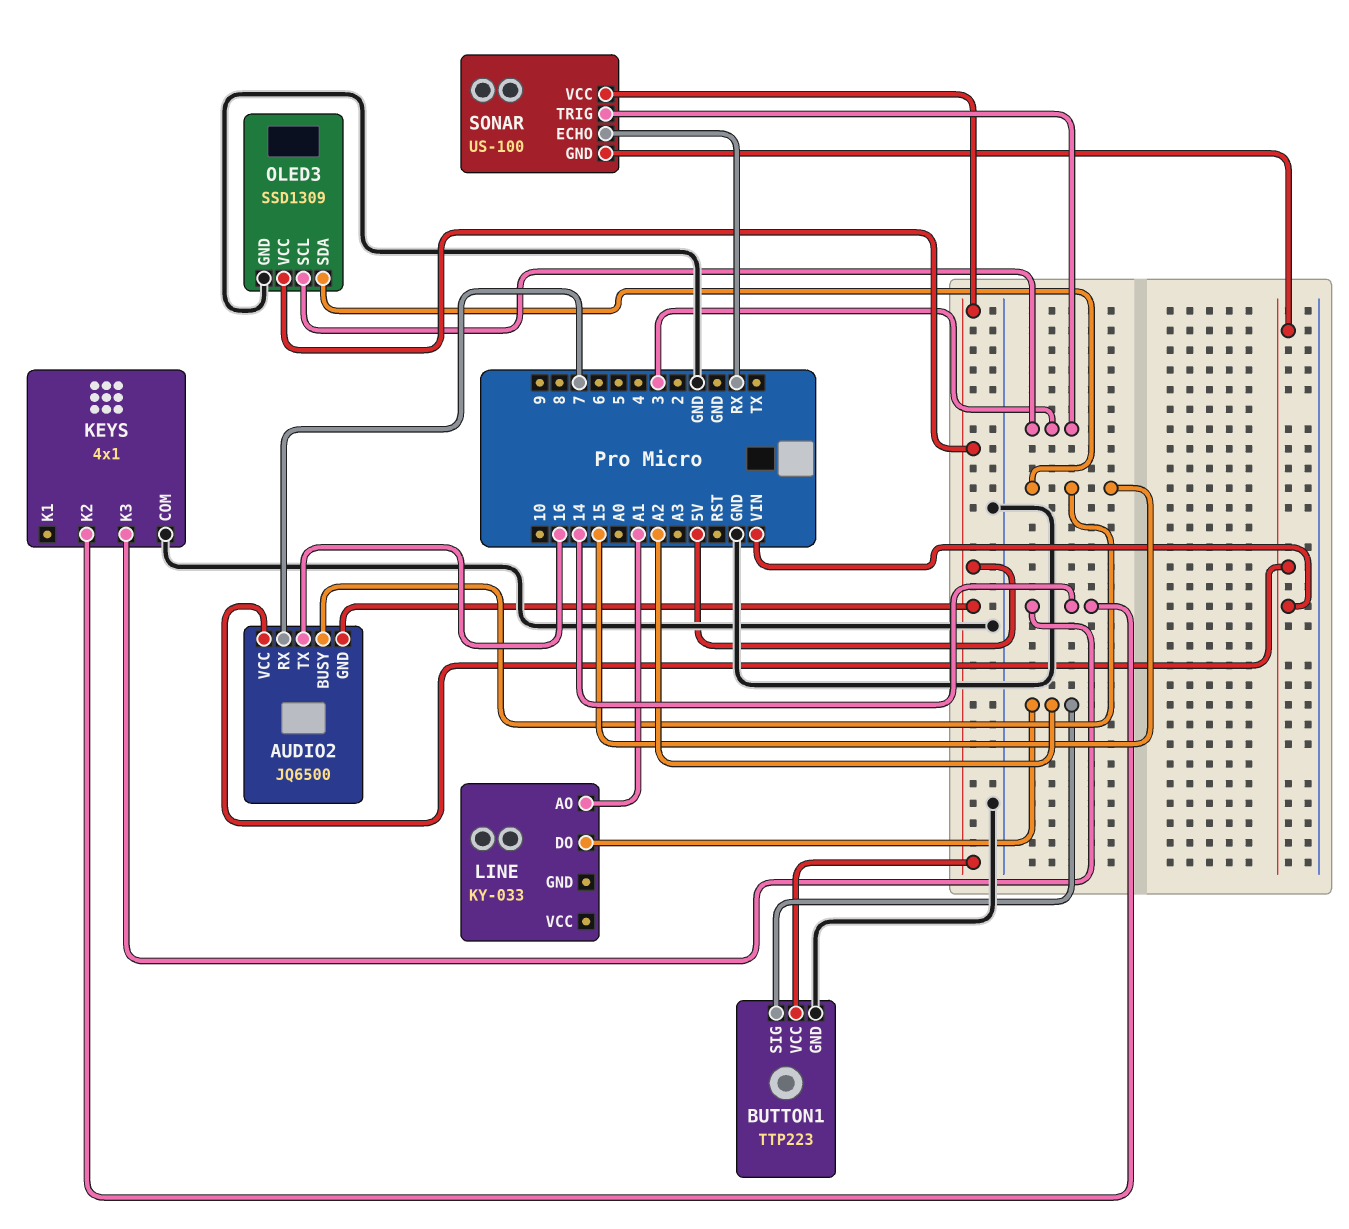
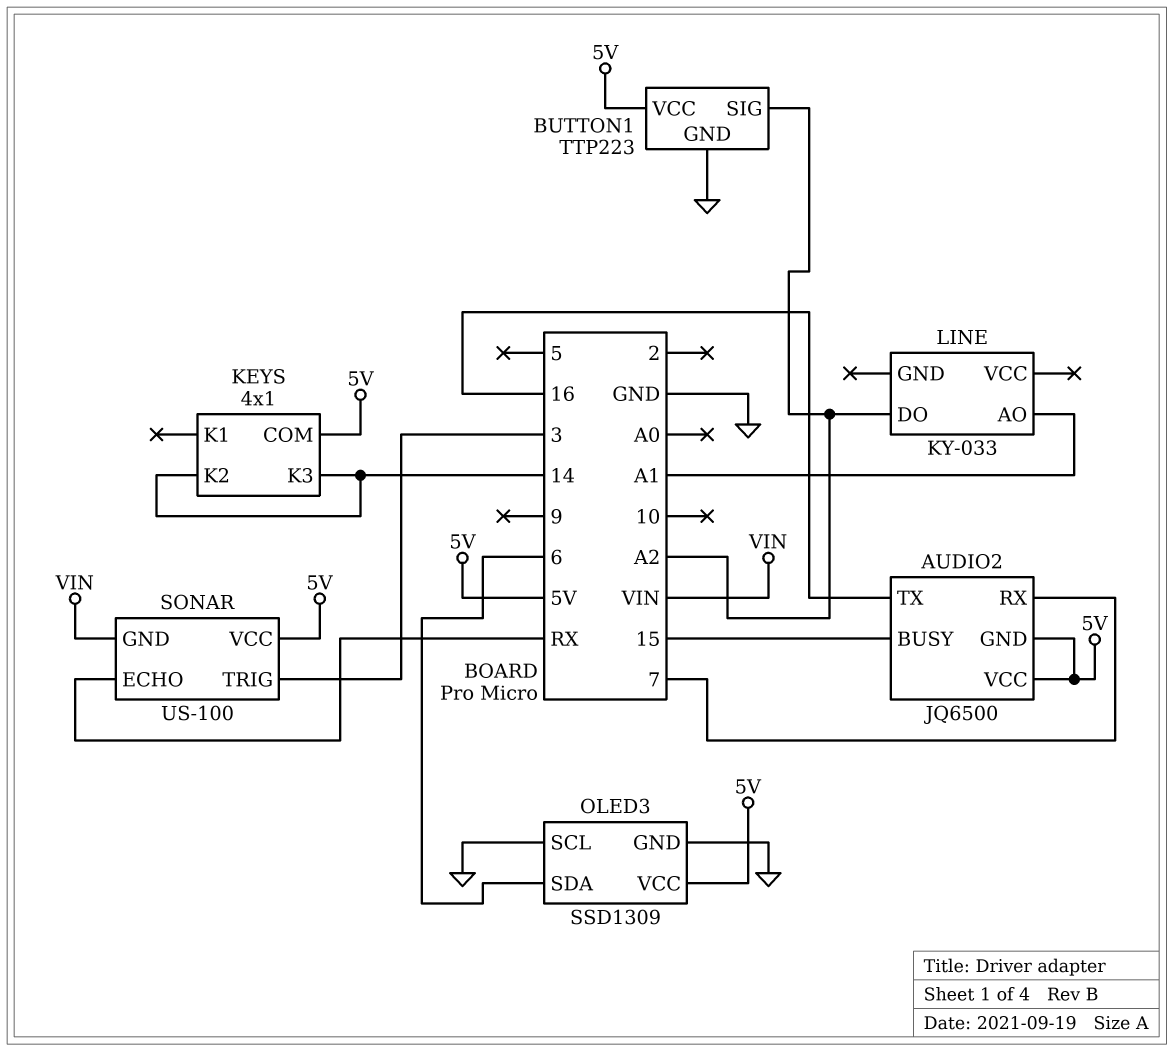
AUDIO2 pin VCC: VIN -> 5V
KEYS pin COM: GND -> 5V
OLED3 pin SCL: 3 -> GND
OLED3 pin SDA: 15 -> 6

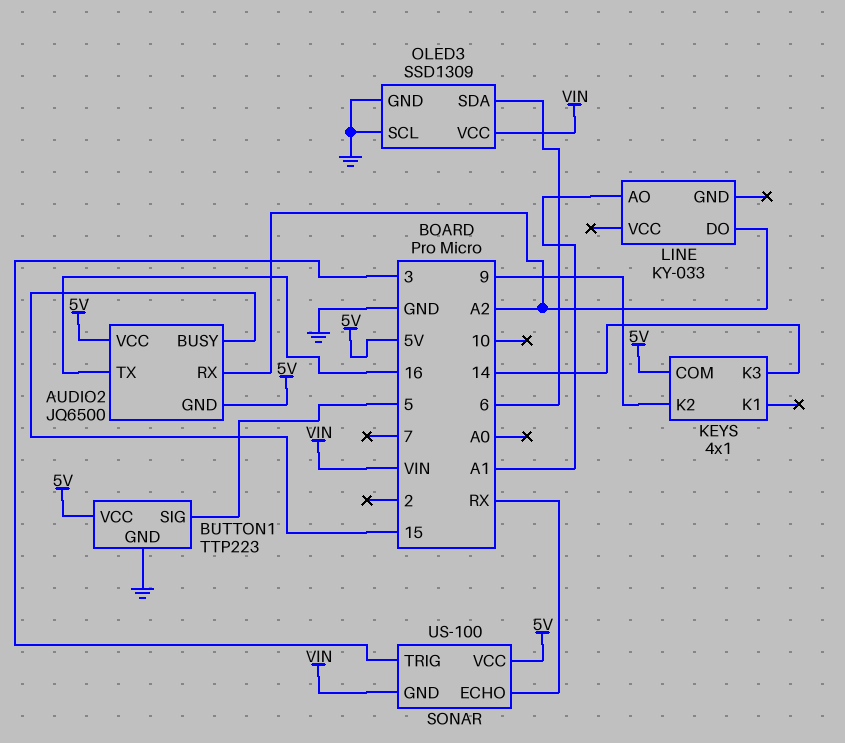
AUDIO2 pin RX: 7 -> A2
BUTTON1 pin SIG: A2 -> 5
KEYS pin K2: 14 -> 9
OLED3 pin VCC: 5V -> VIN

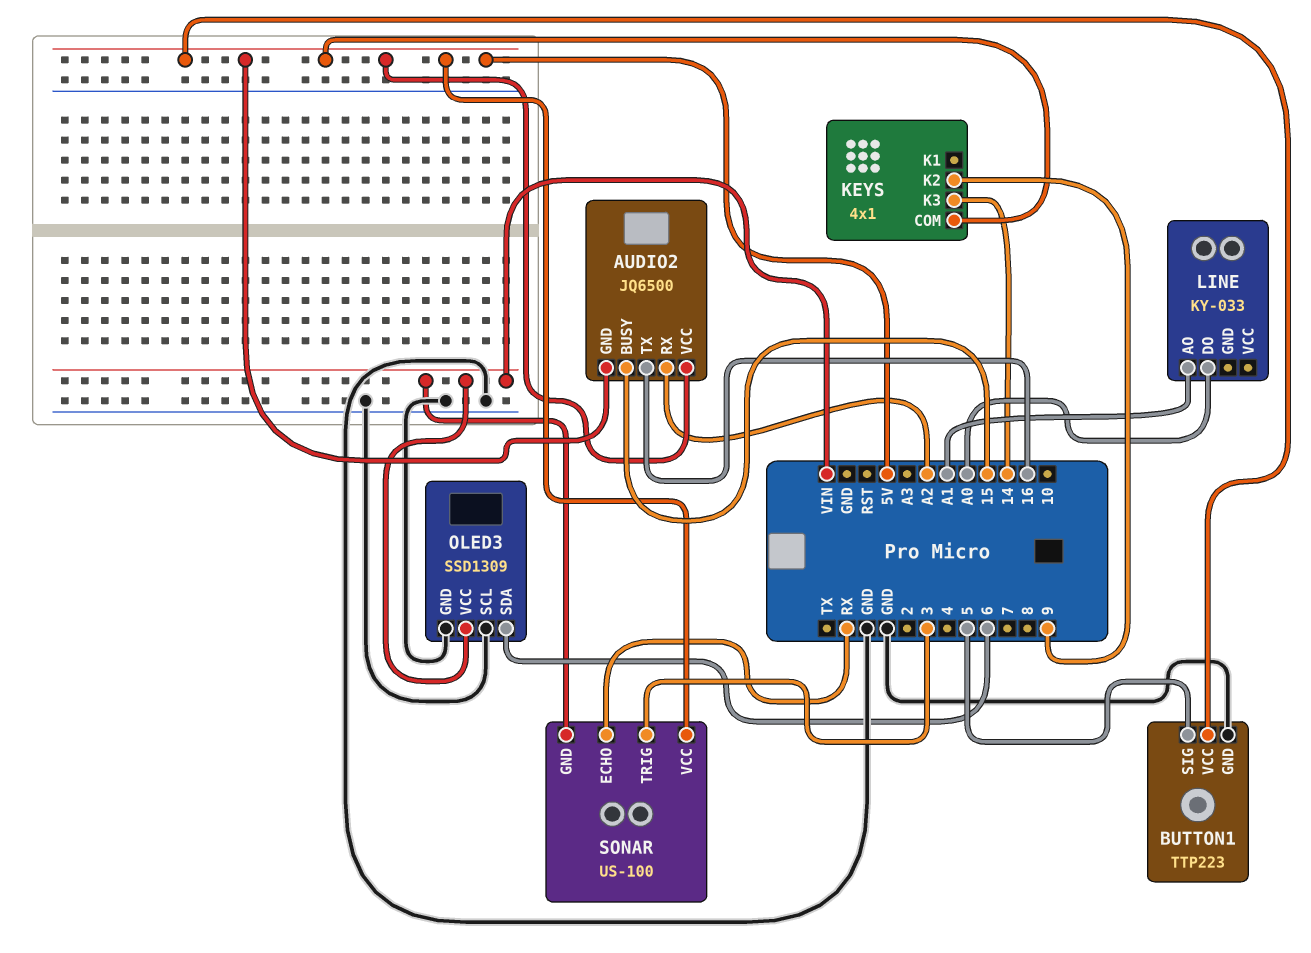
LINE pin DO: A2 -> A0

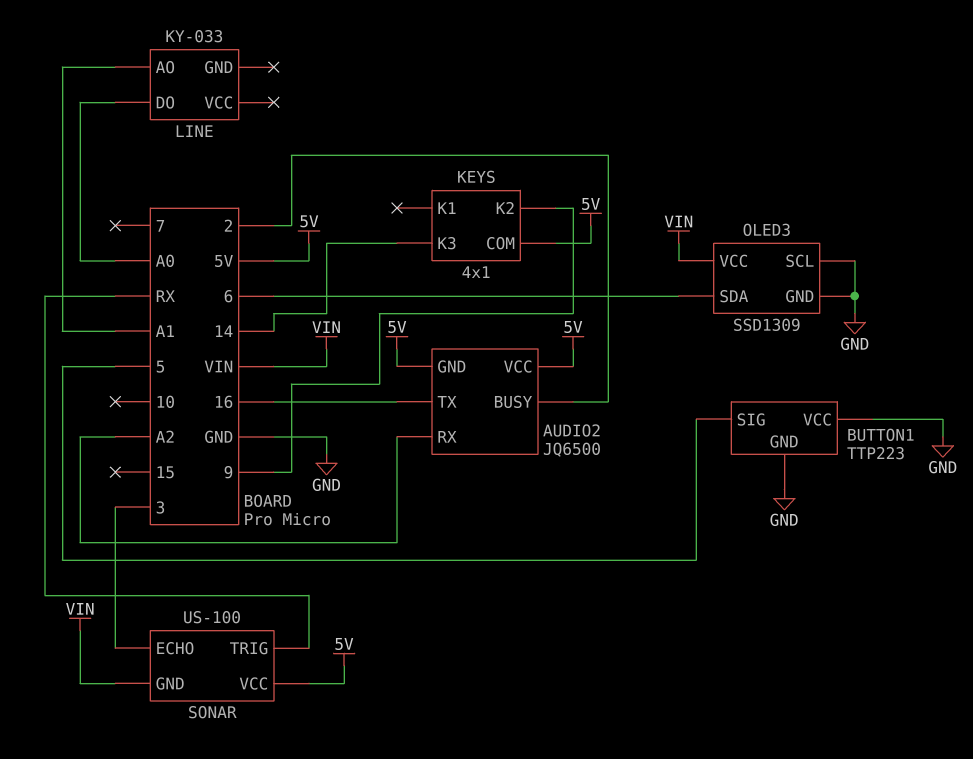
AUDIO2 pin BUSY: 15 -> 2
BUTTON1 pin VCC: 5V -> GND
SONAR pin ECHO: RX -> 3
SONAR pin TRIG: 3 -> RX

